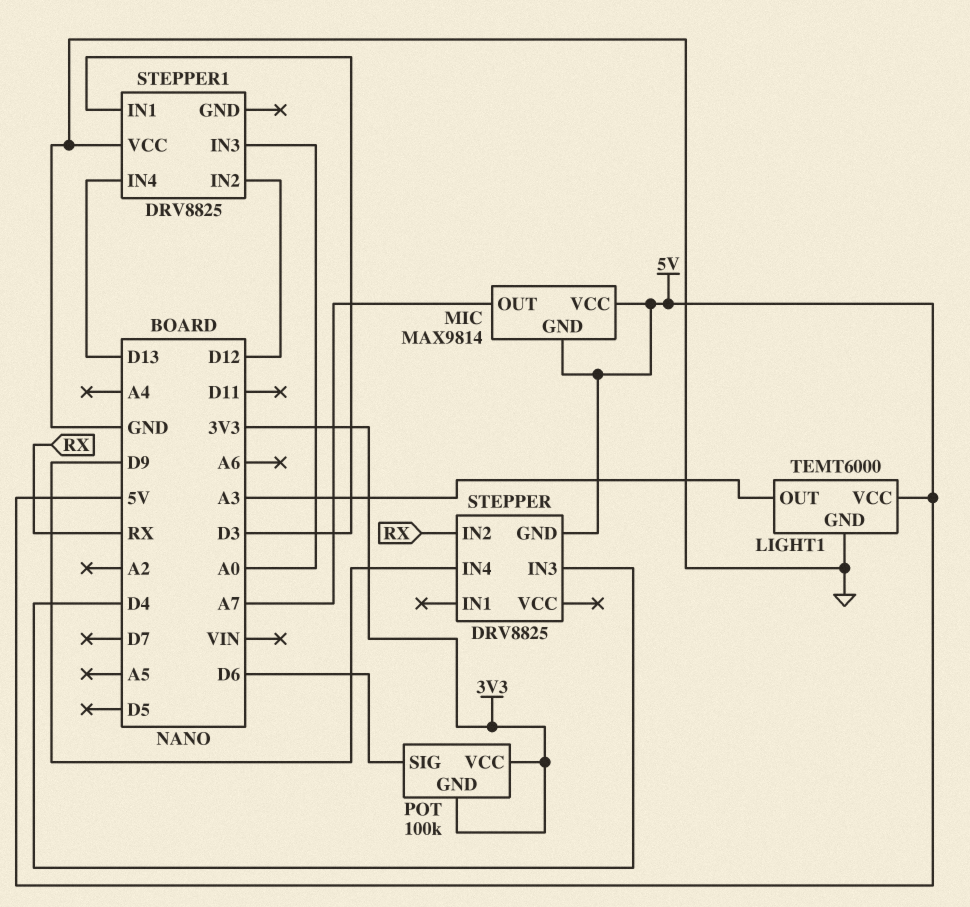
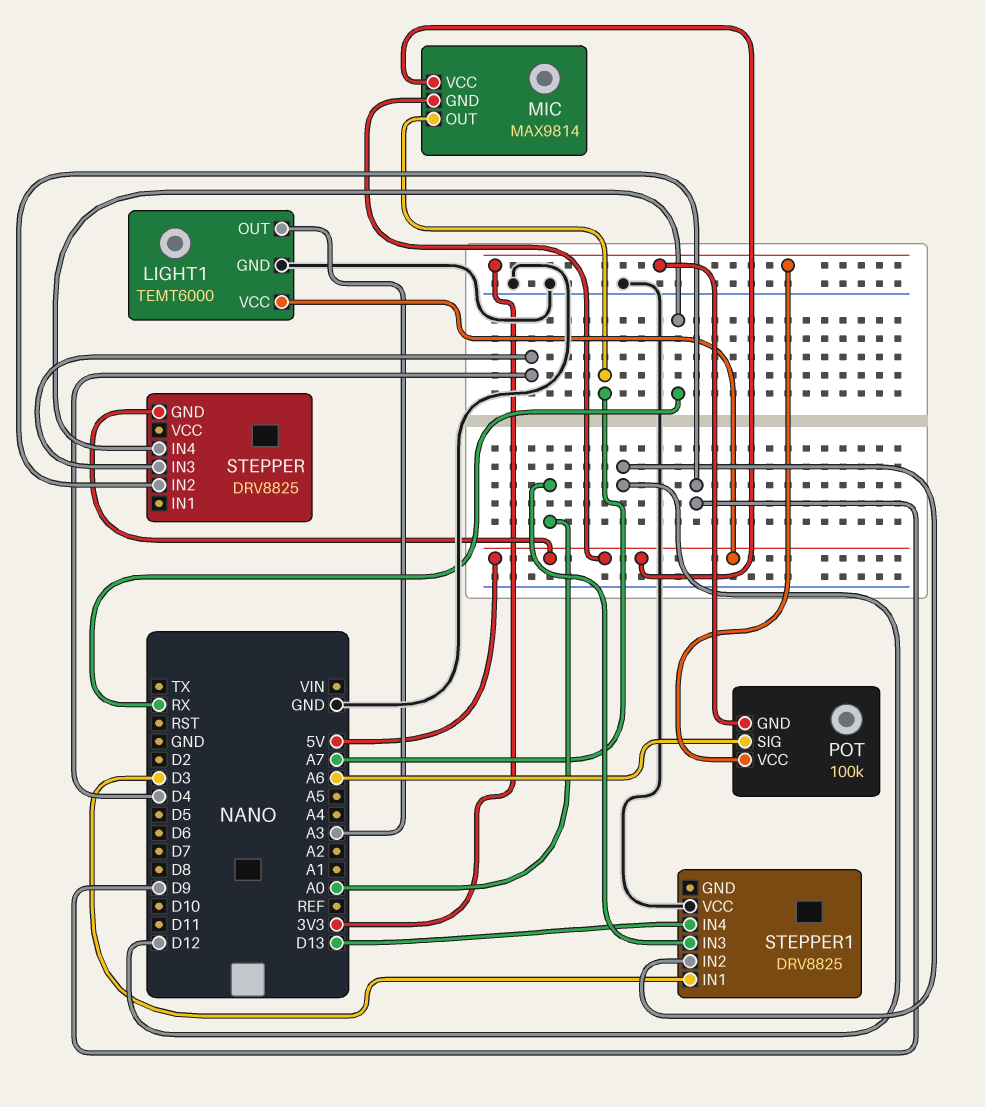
POT pin SIG: D6 -> A6
STEPPER pin IN2: RX -> D9
STEPPER pin IN4: D9 -> RX

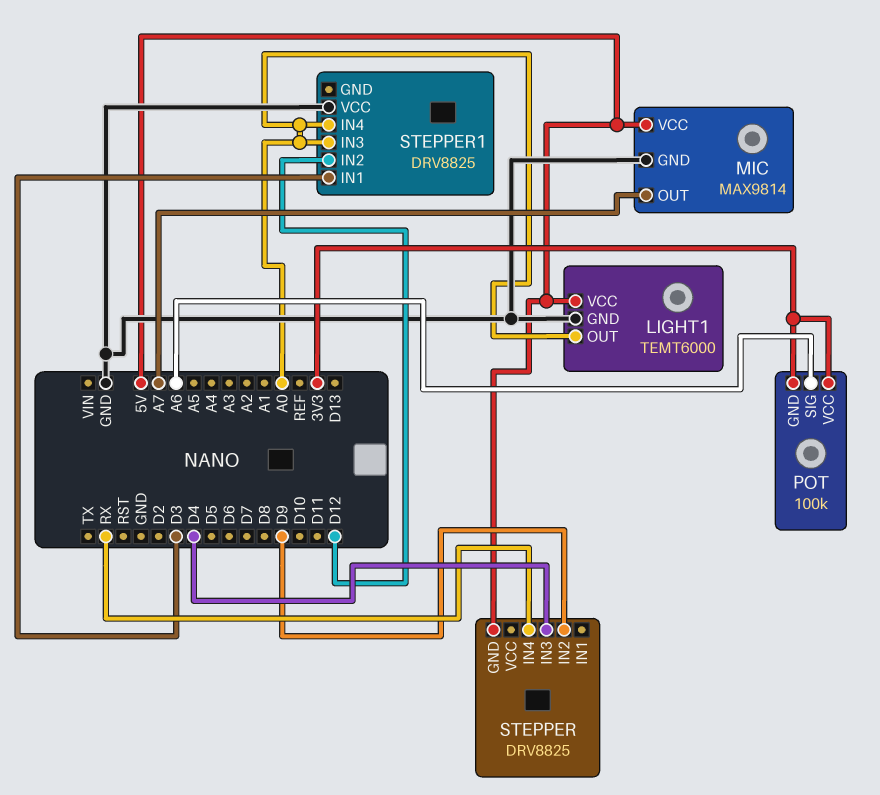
LIGHT1 pin OUT: A3 -> A0
MIC pin GND: 5V -> GND
STEPPER1 pin IN4: D13 -> A0

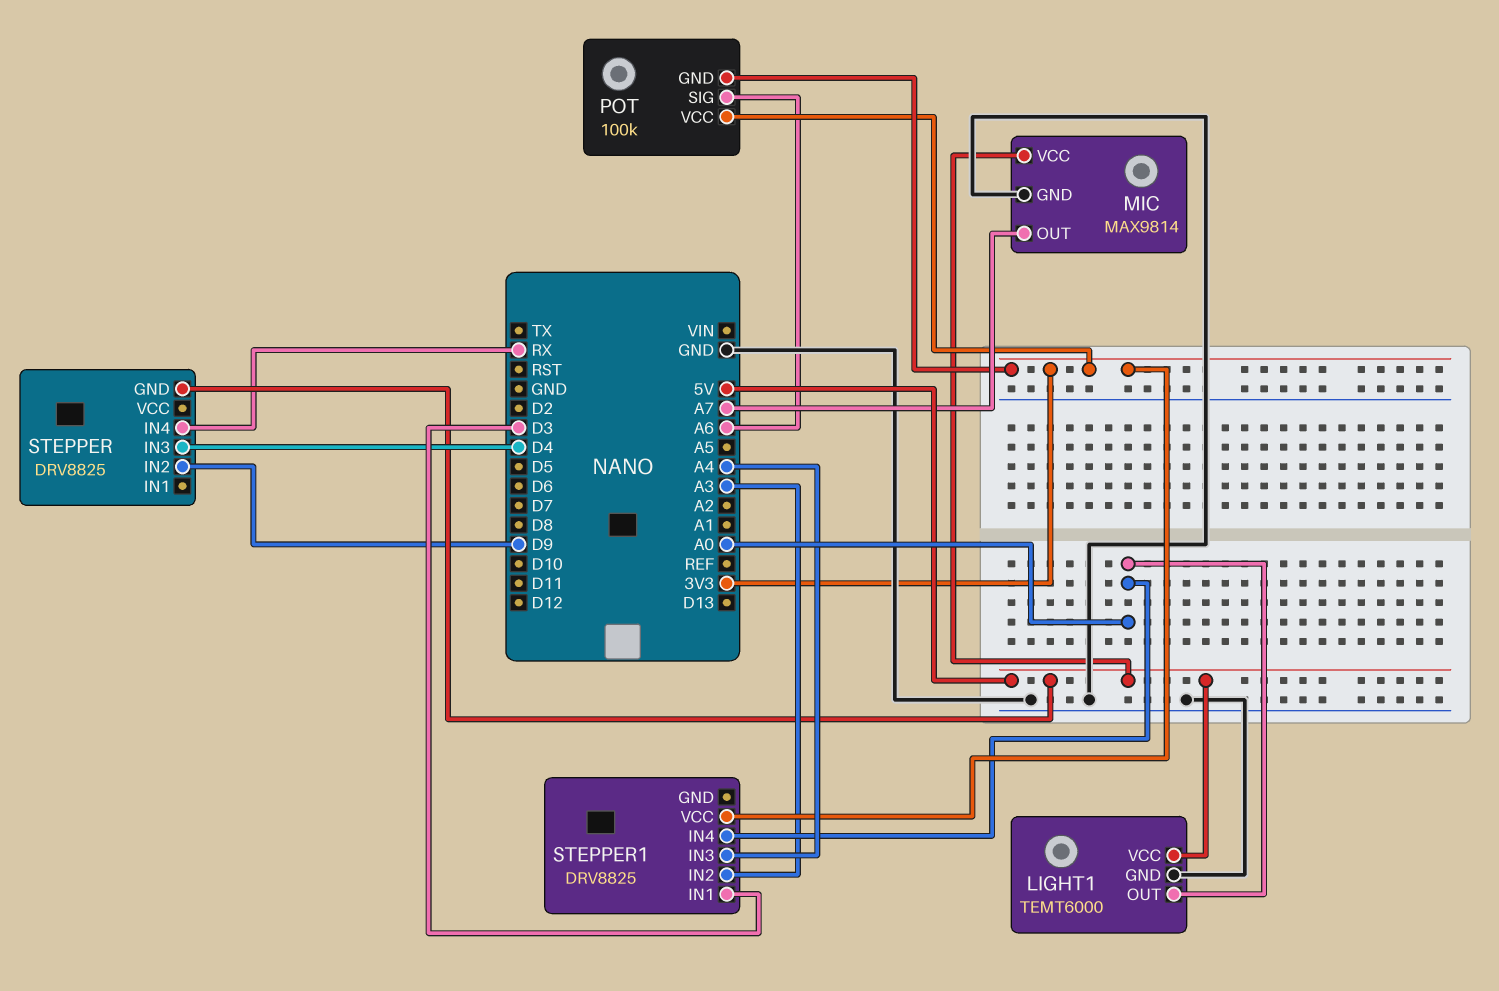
STEPPER1 pin IN2: D12 -> A3
STEPPER1 pin IN3: A0 -> A4
STEPPER1 pin VCC: GND -> 3V3

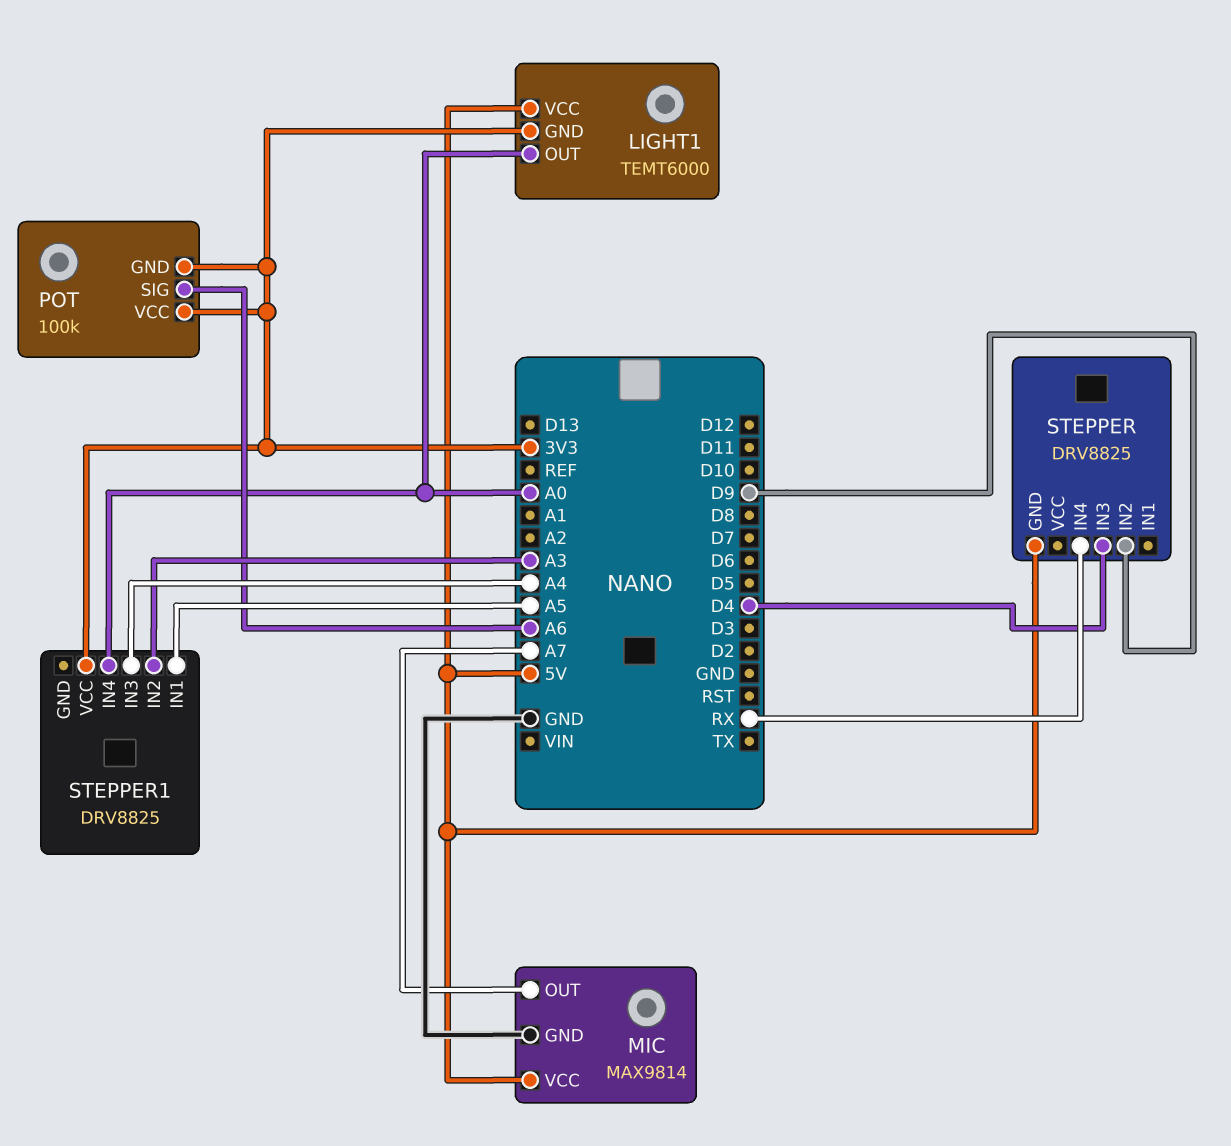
LIGHT1 pin GND: GND -> 3V3
STEPPER1 pin IN1: D3 -> A5

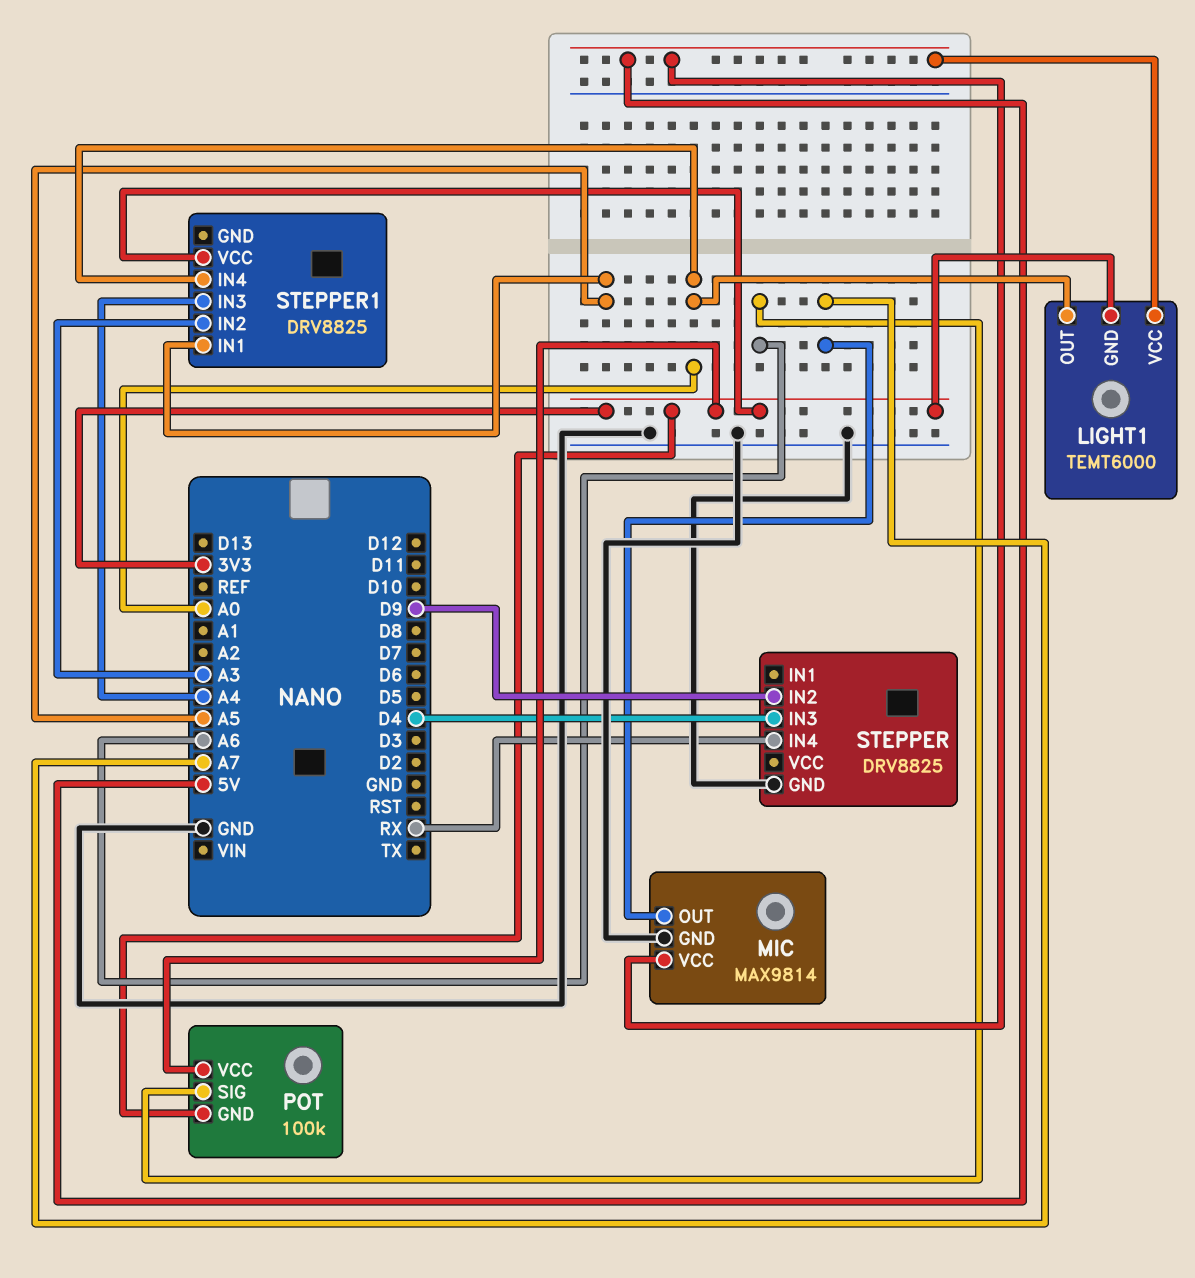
STEPPER pin GND: 5V -> GND

